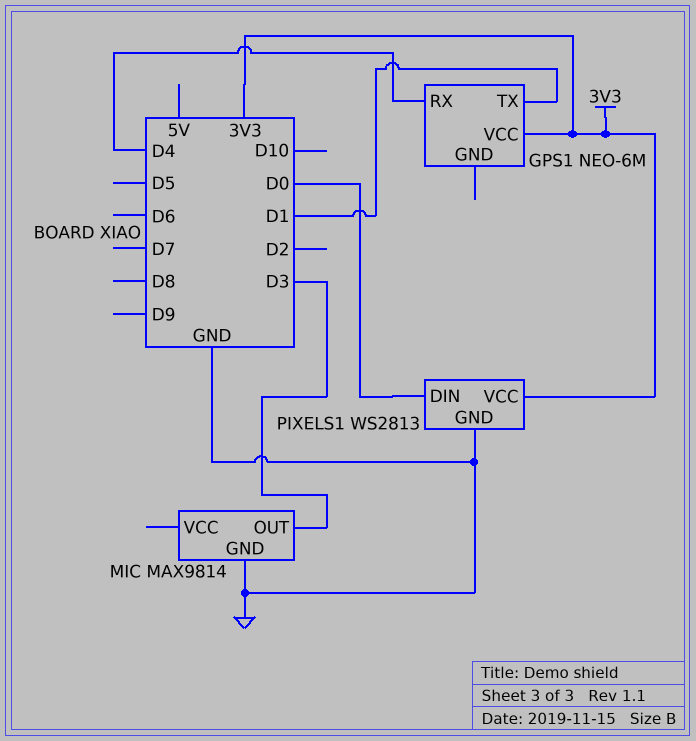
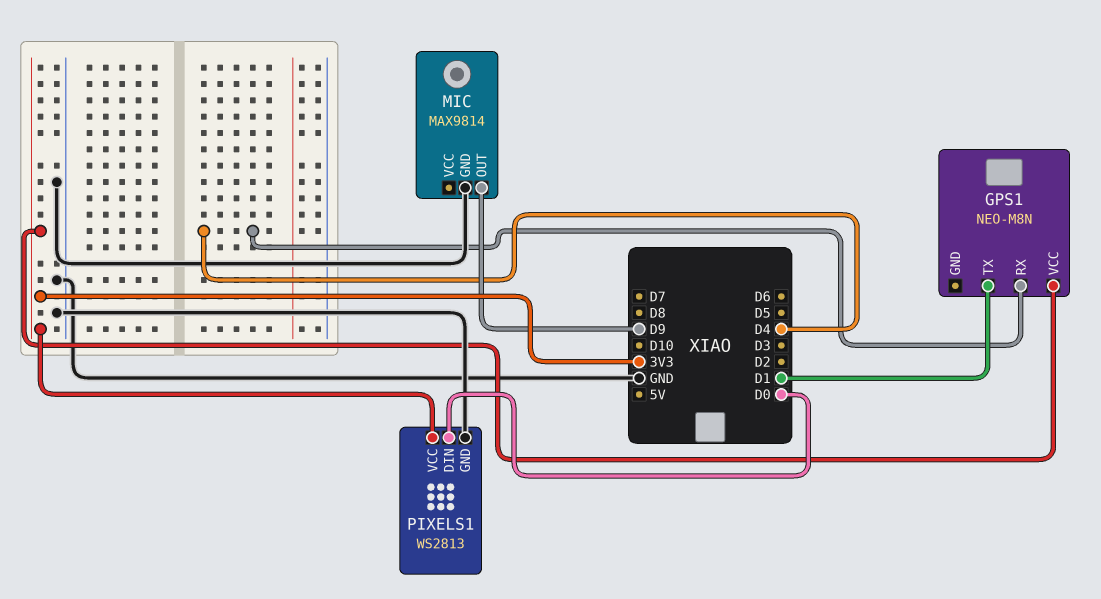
GPS1: NEO-6M -> NEO-M8N
MIC pin OUT: D3 -> D9

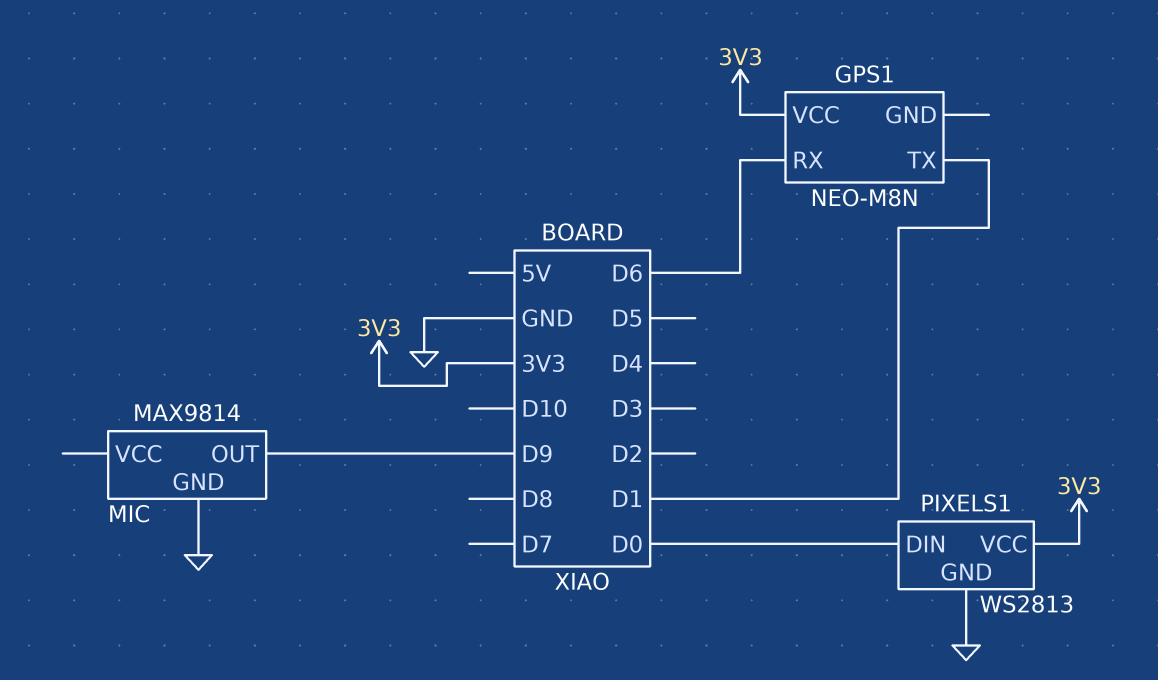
GPS1 pin RX: D4 -> D6

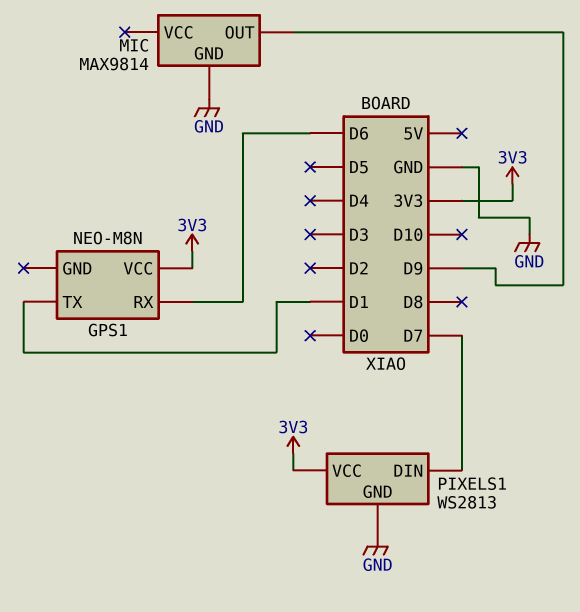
PIXELS1 pin DIN: D0 -> D7

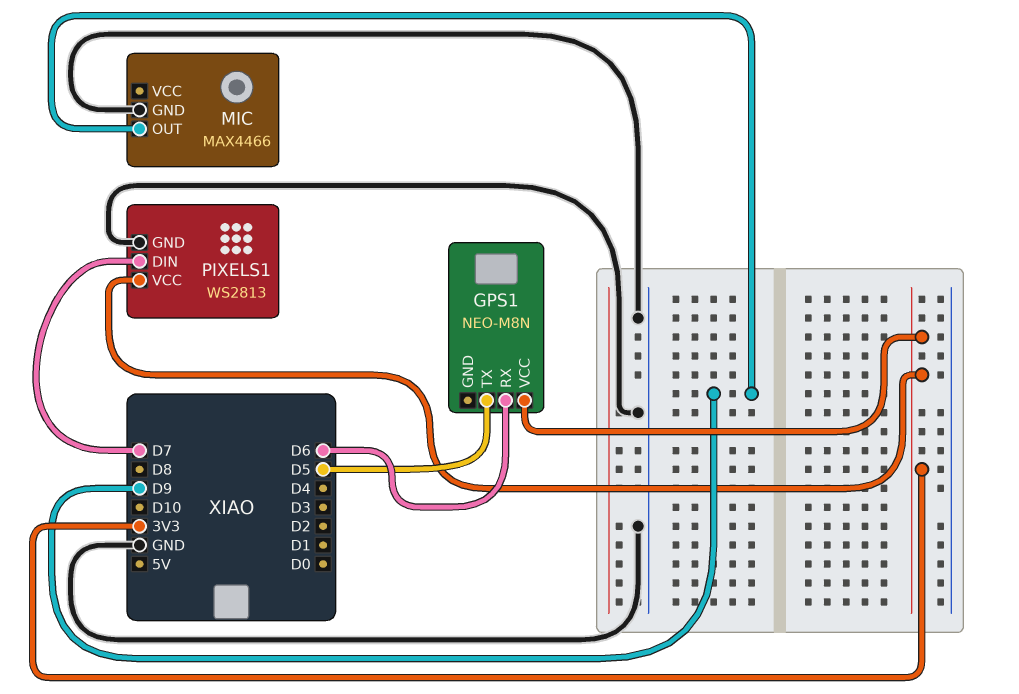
GPS1 pin TX: D1 -> D5
MIC: MAX9814 -> MAX4466

